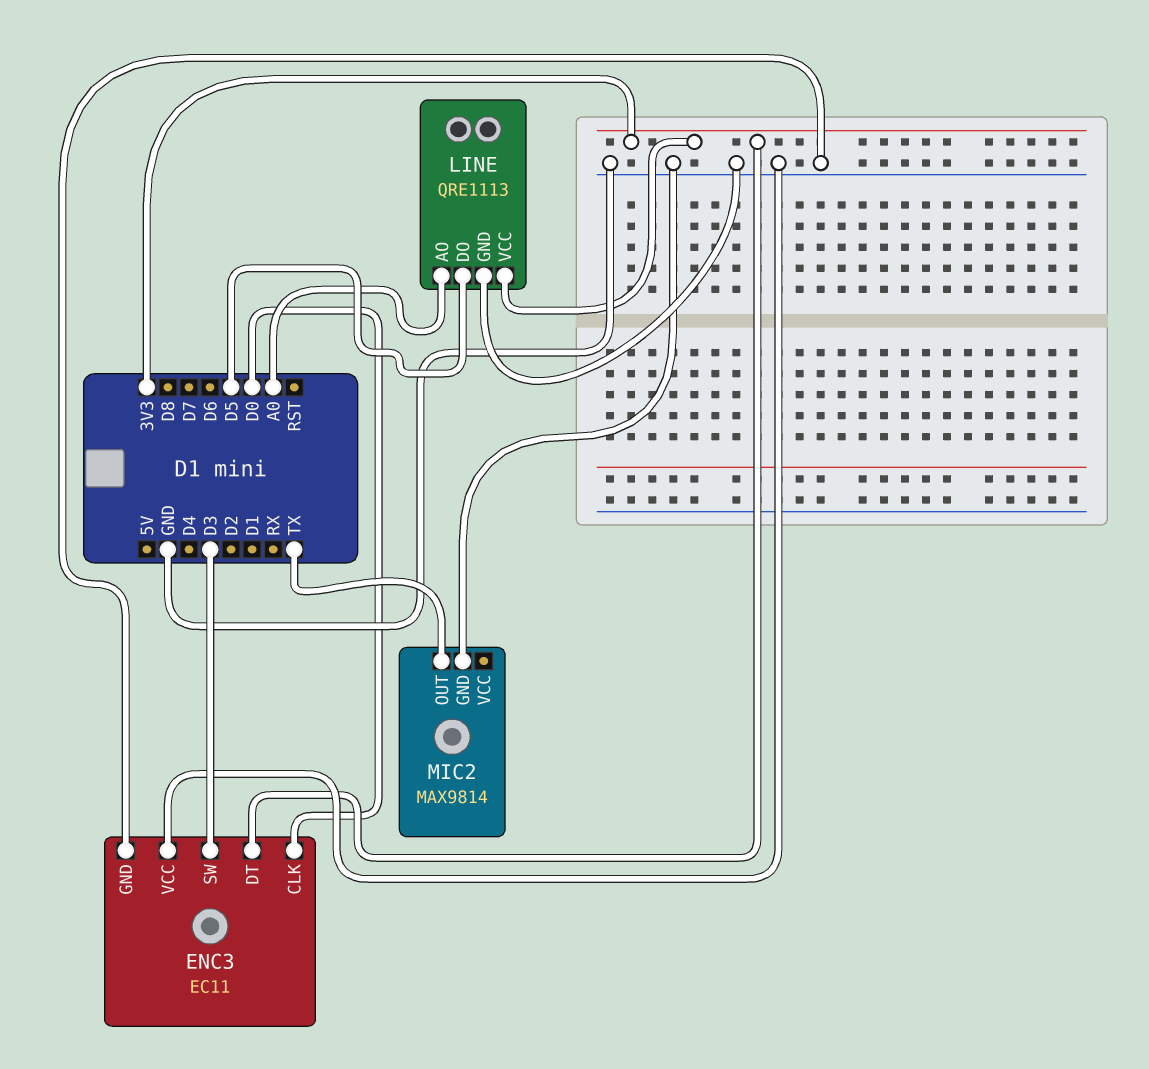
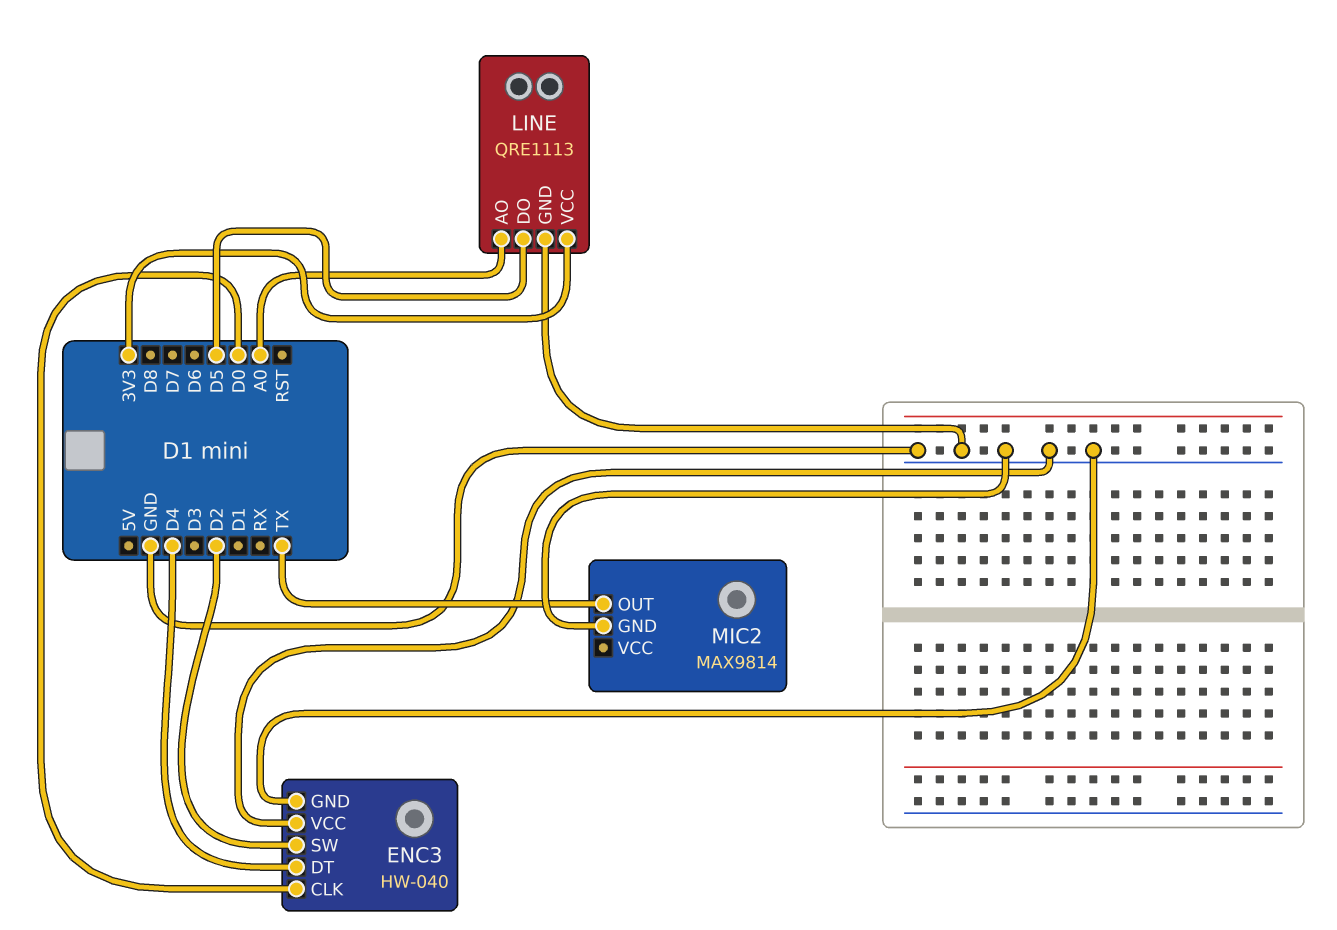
ENC3: EC11 -> HW-040
ENC3 pin DT: 3V3 -> D4
ENC3 pin SW: D3 -> D2

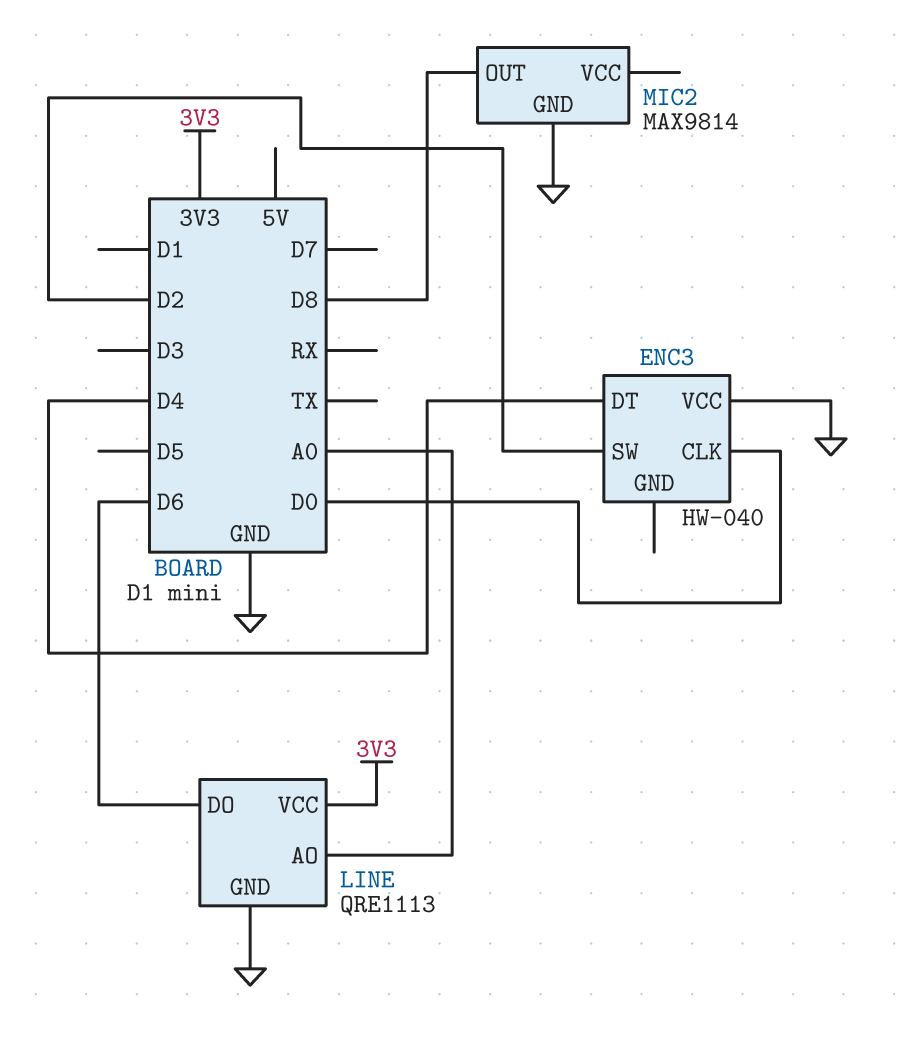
ENC3 pin GND: GND -> none
LINE pin DO: D5 -> D6
MIC2 pin OUT: TX -> D8

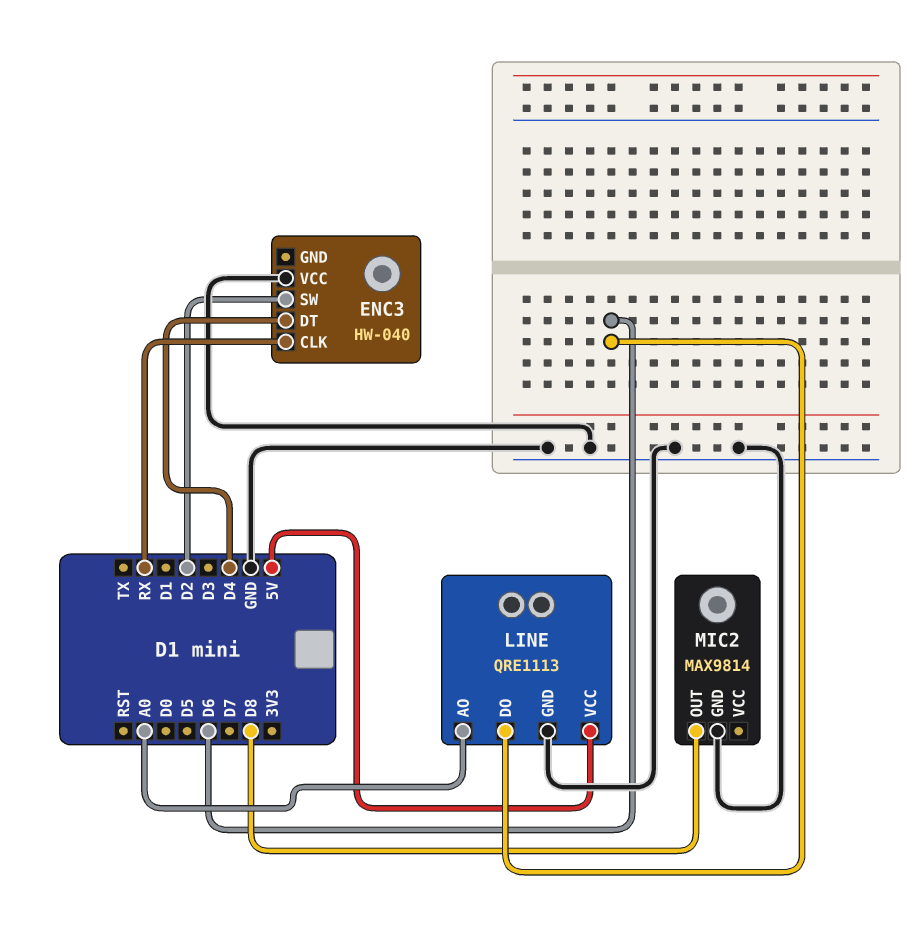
ENC3 pin CLK: D0 -> RX
LINE pin VCC: 3V3 -> 5V

